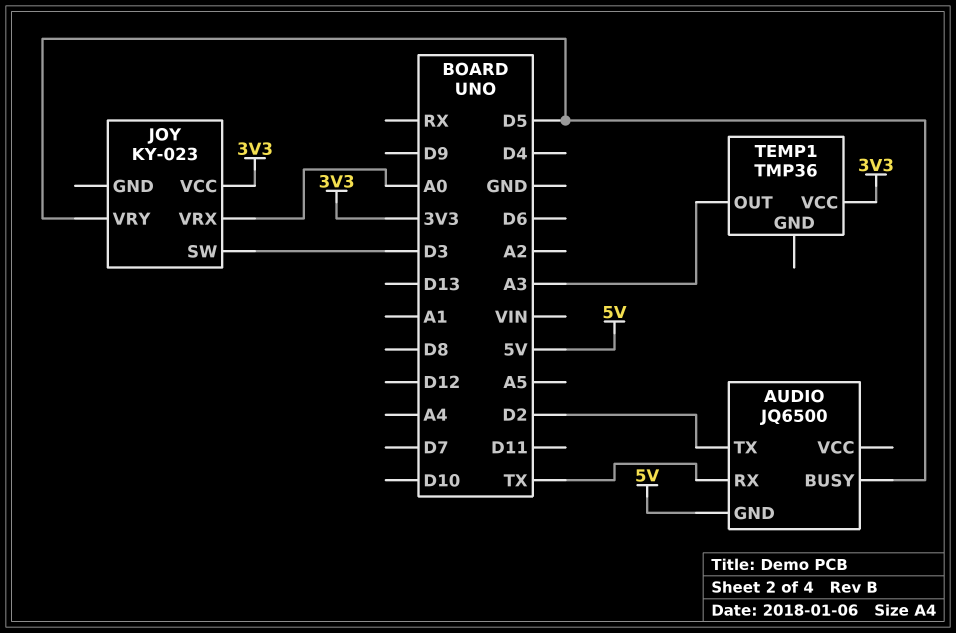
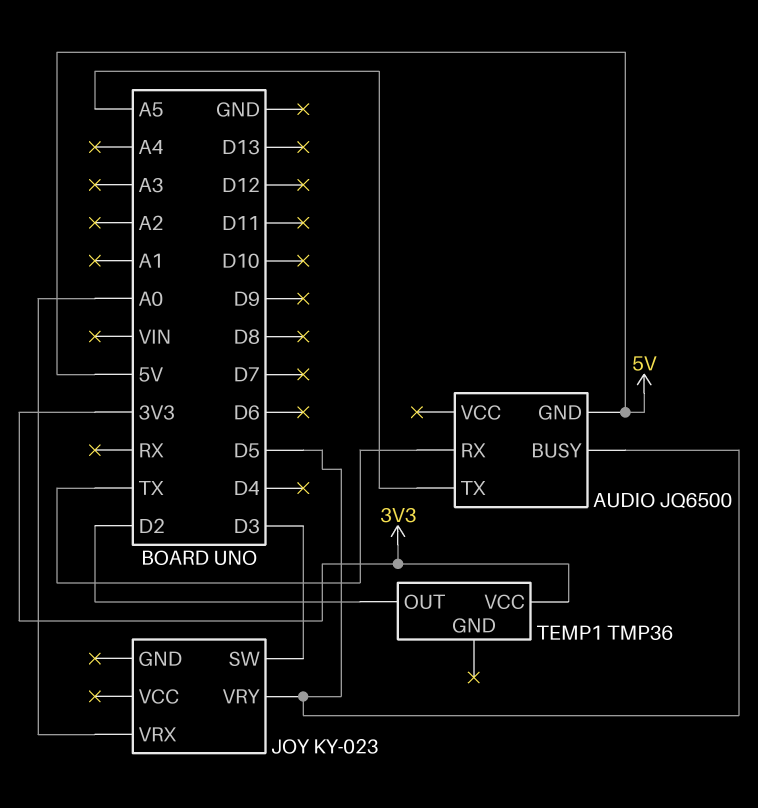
AUDIO pin TX: D2 -> A5
JOY pin VCC: 3V3 -> none
TEMP1 pin OUT: A3 -> D2

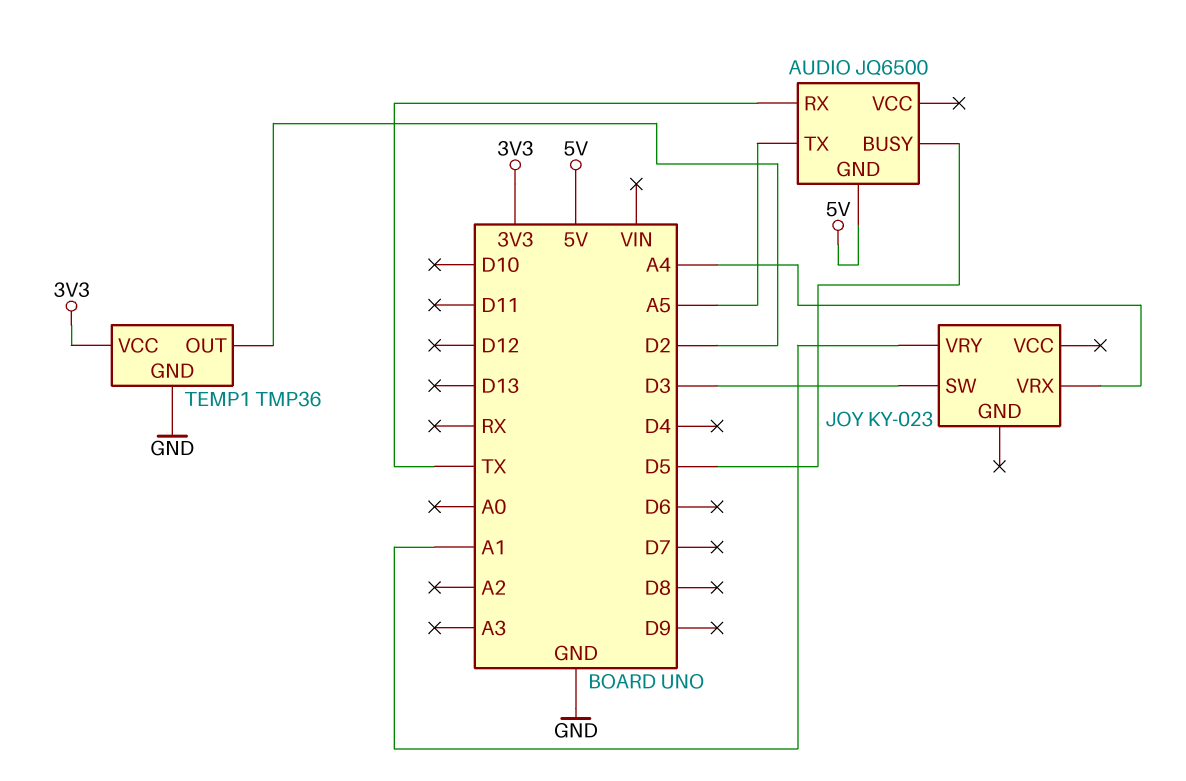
JOY pin VRX: A0 -> A4
JOY pin VRY: D5 -> A1
TEMP1 pin GND: none -> GND

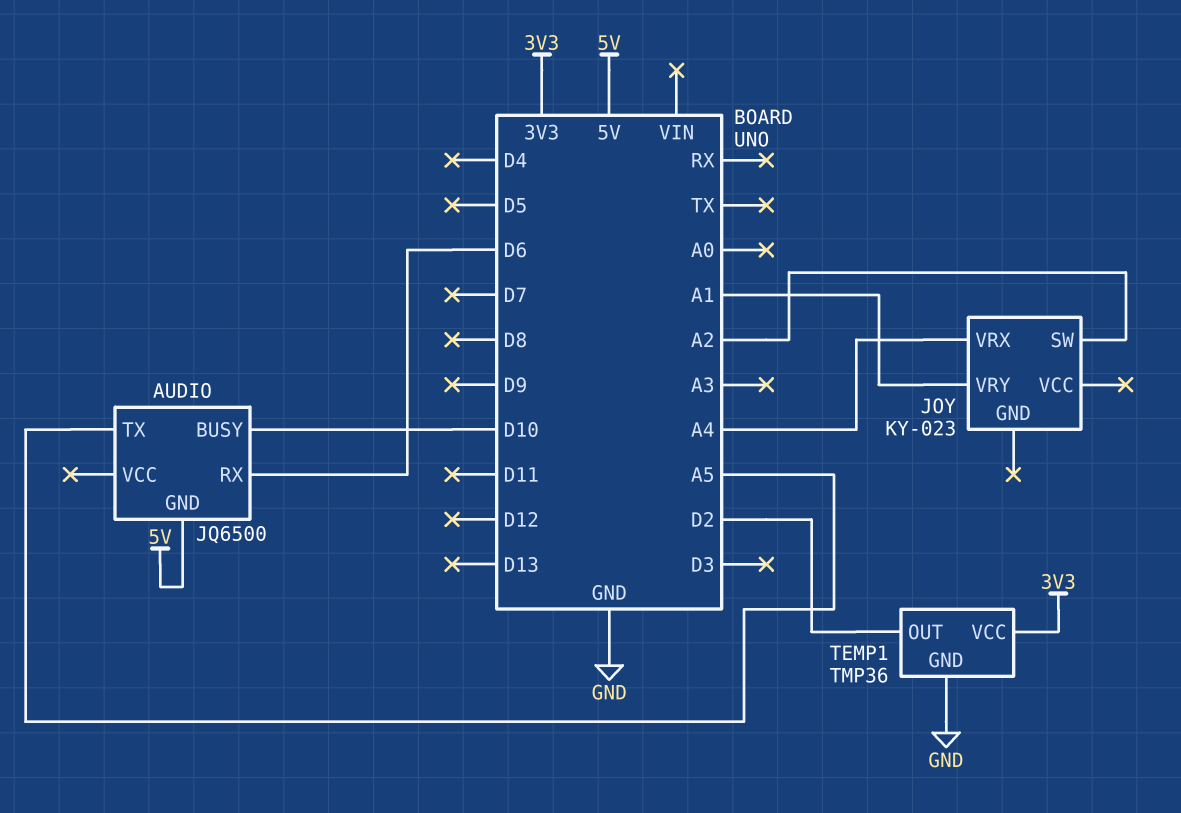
AUDIO pin BUSY: D5 -> D10
AUDIO pin RX: TX -> D6
JOY pin SW: D3 -> A2

